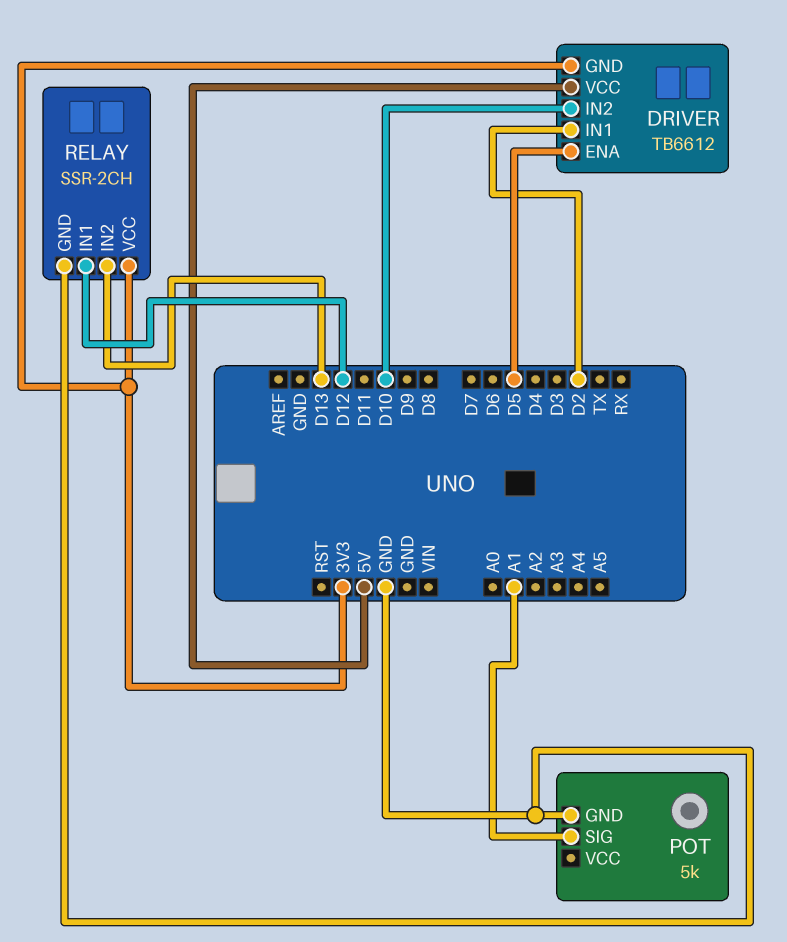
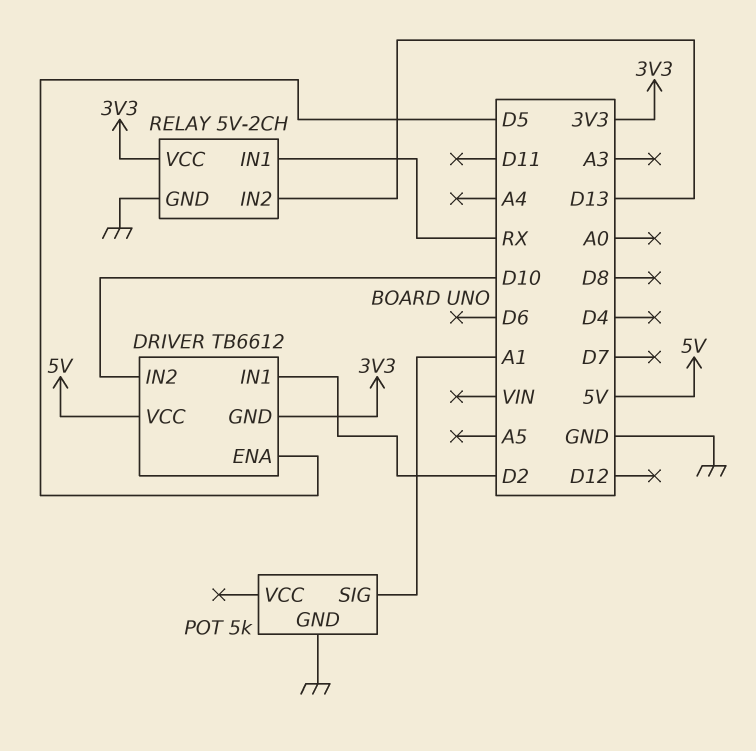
RELAY: SSR-2CH -> 5V-2CH
RELAY pin IN1: D12 -> RX

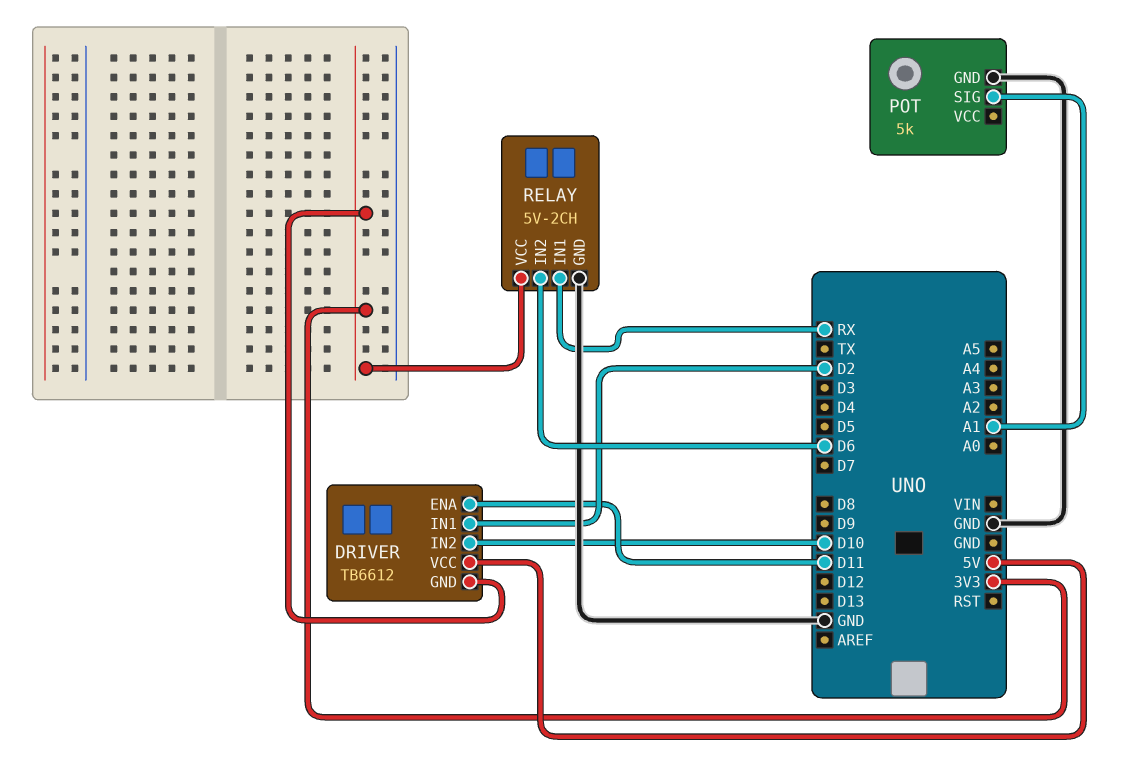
DRIVER pin ENA: D5 -> D11
RELAY pin IN2: D13 -> D6

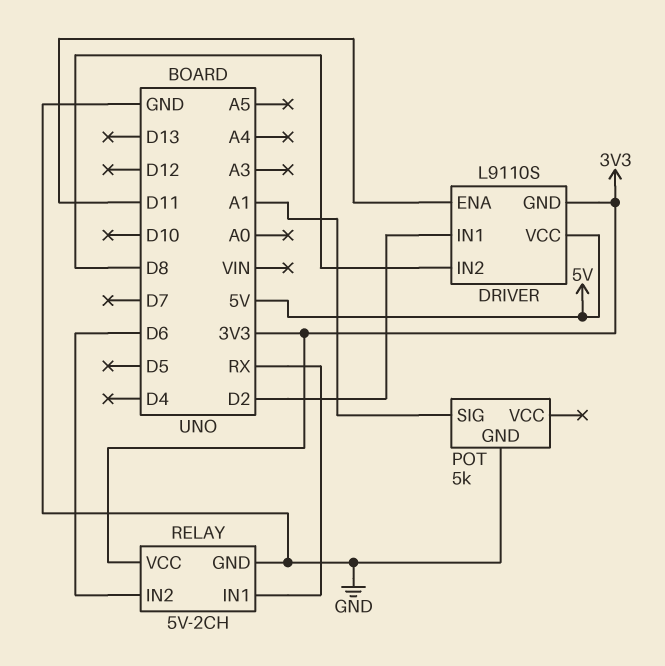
DRIVER: TB6612 -> L9110S
DRIVER pin IN2: D10 -> D8

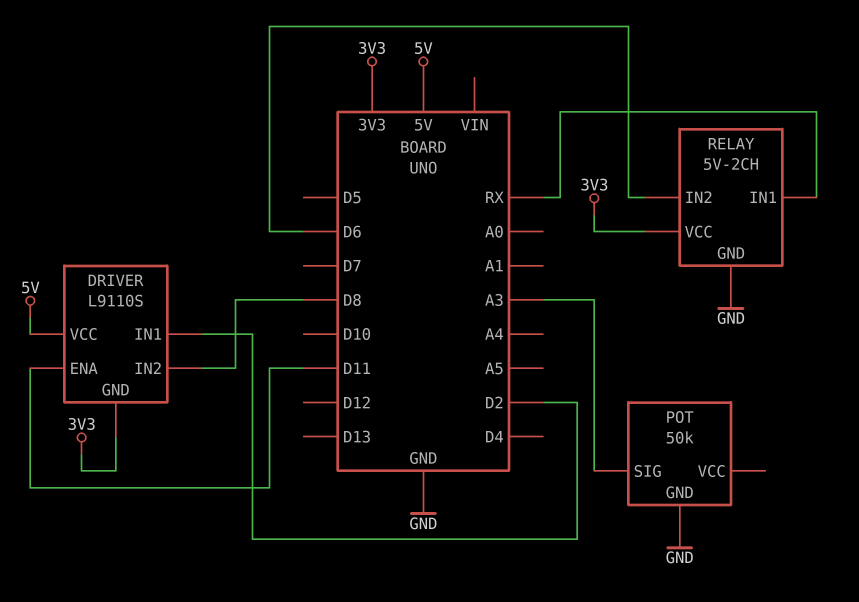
POT: 5k -> 50k
POT pin SIG: A1 -> A3

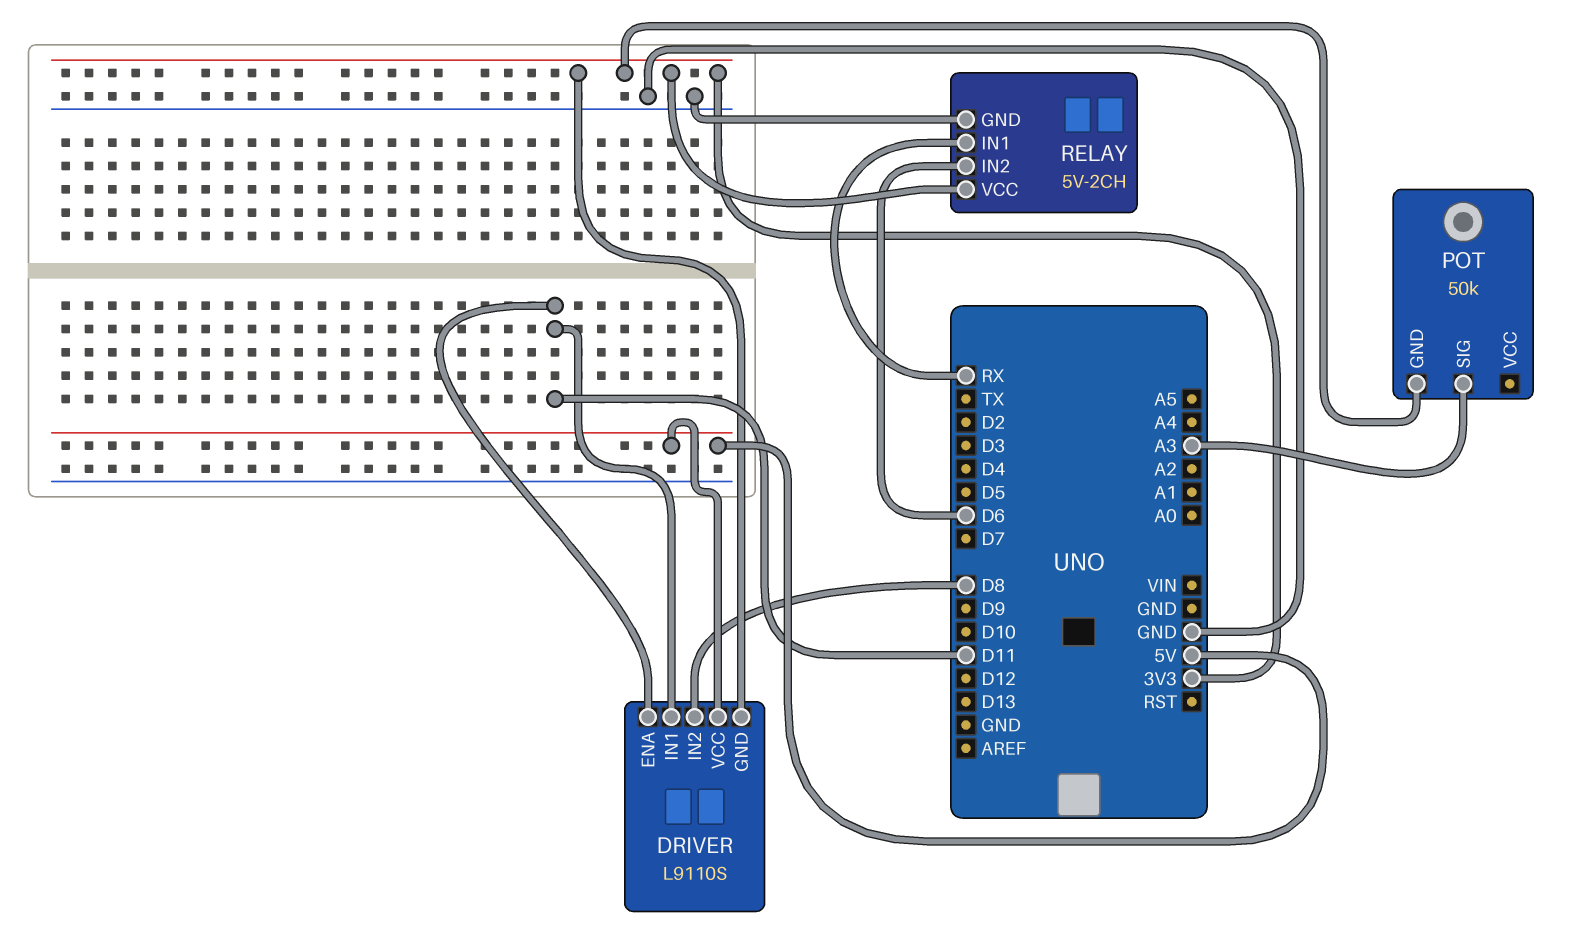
DRIVER pin IN1: D2 -> D11
POT pin GND: GND -> 3V3

